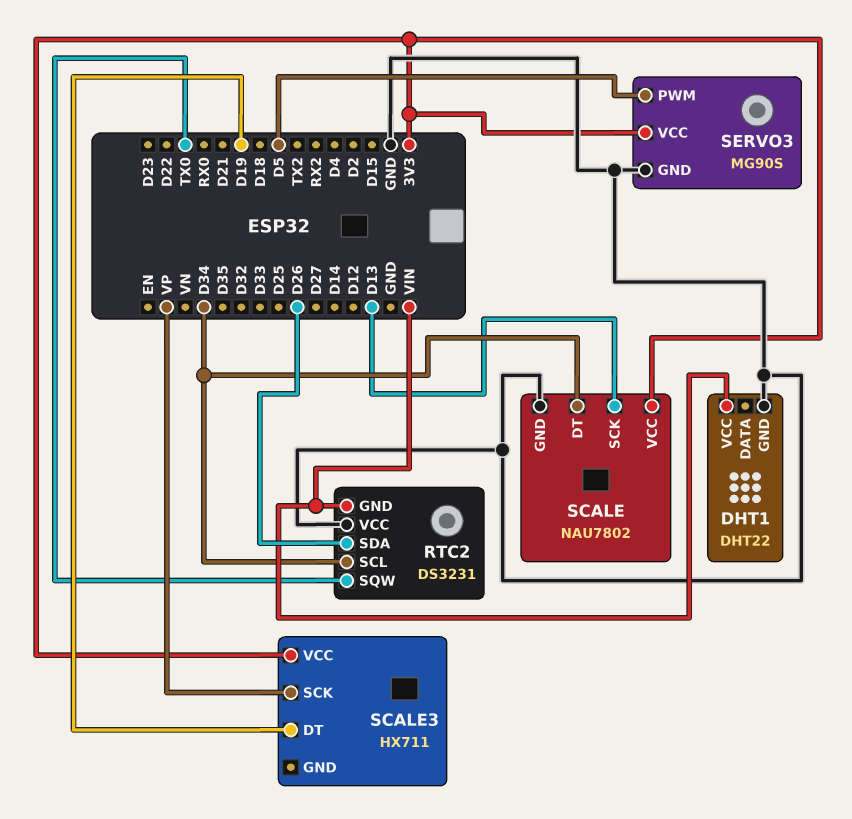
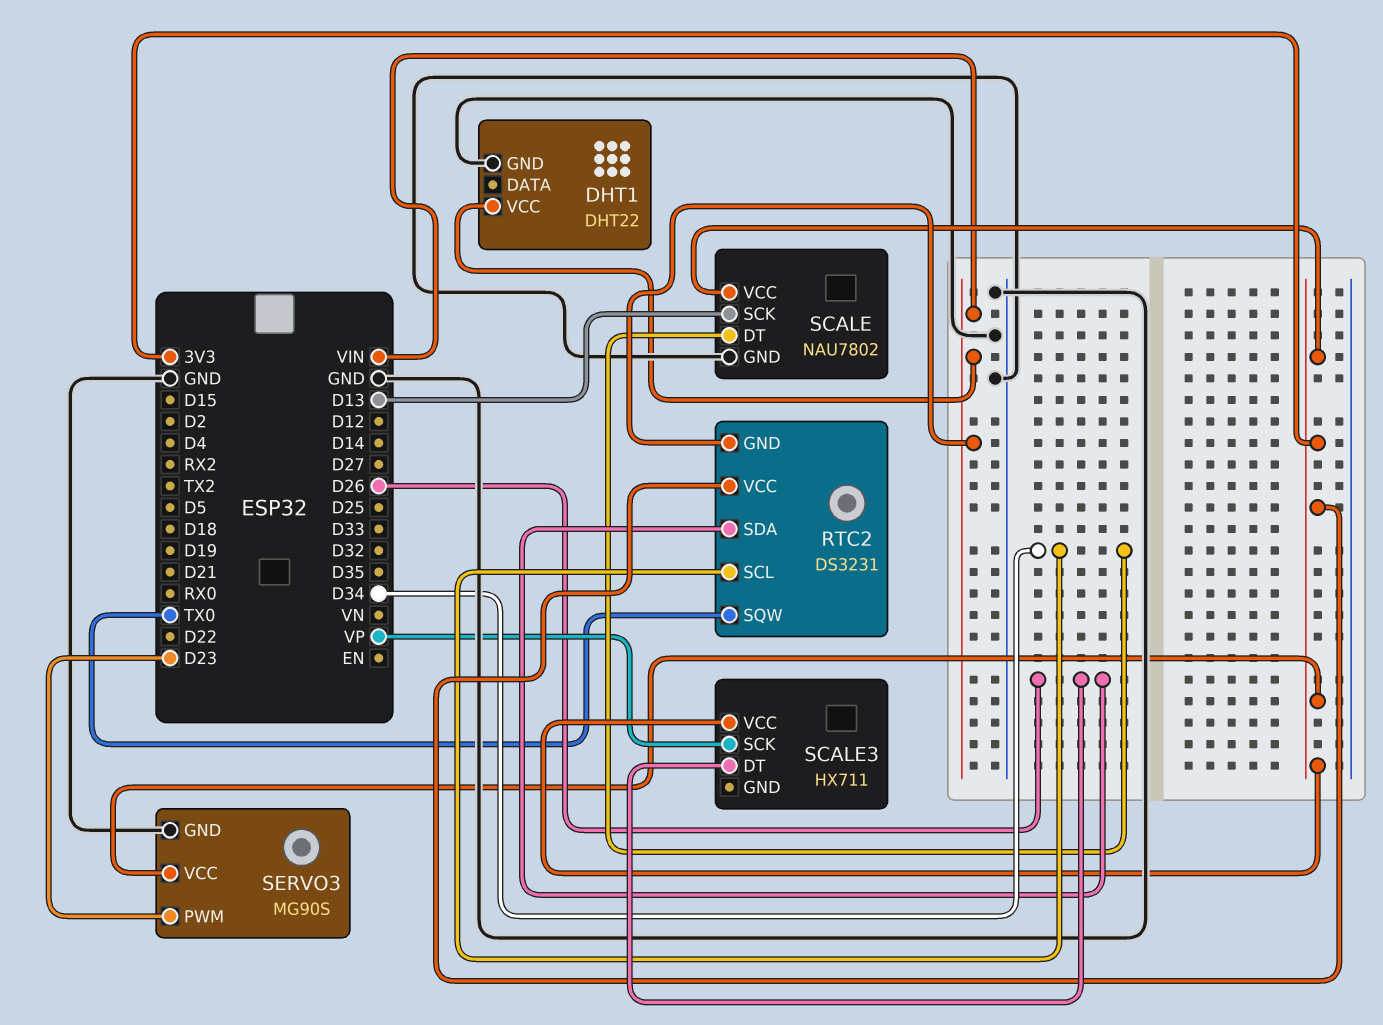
RTC2 pin VCC: GND -> 3V3
SCALE3 pin DT: D19 -> D26
SERVO3 pin PWM: D5 -> D23

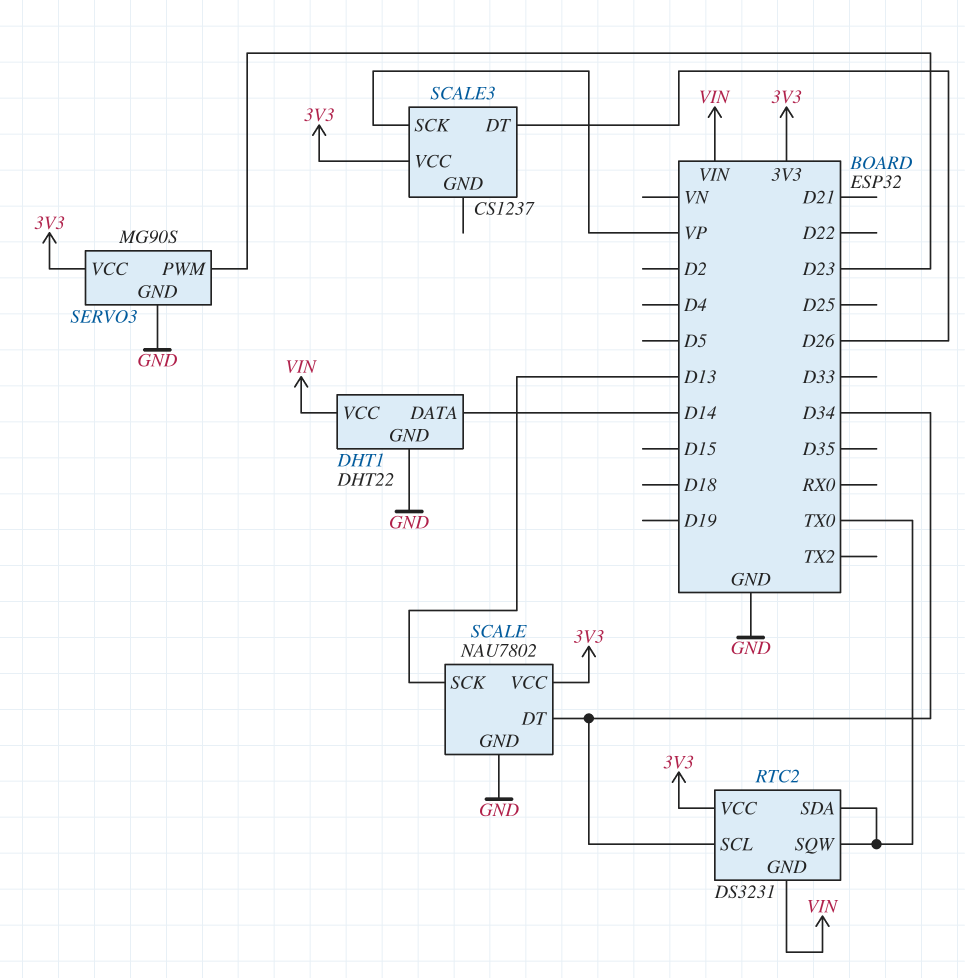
DHT1 pin DATA: none -> D14
RTC2 pin SDA: D26 -> TX0
SCALE3: HX711 -> CS1237

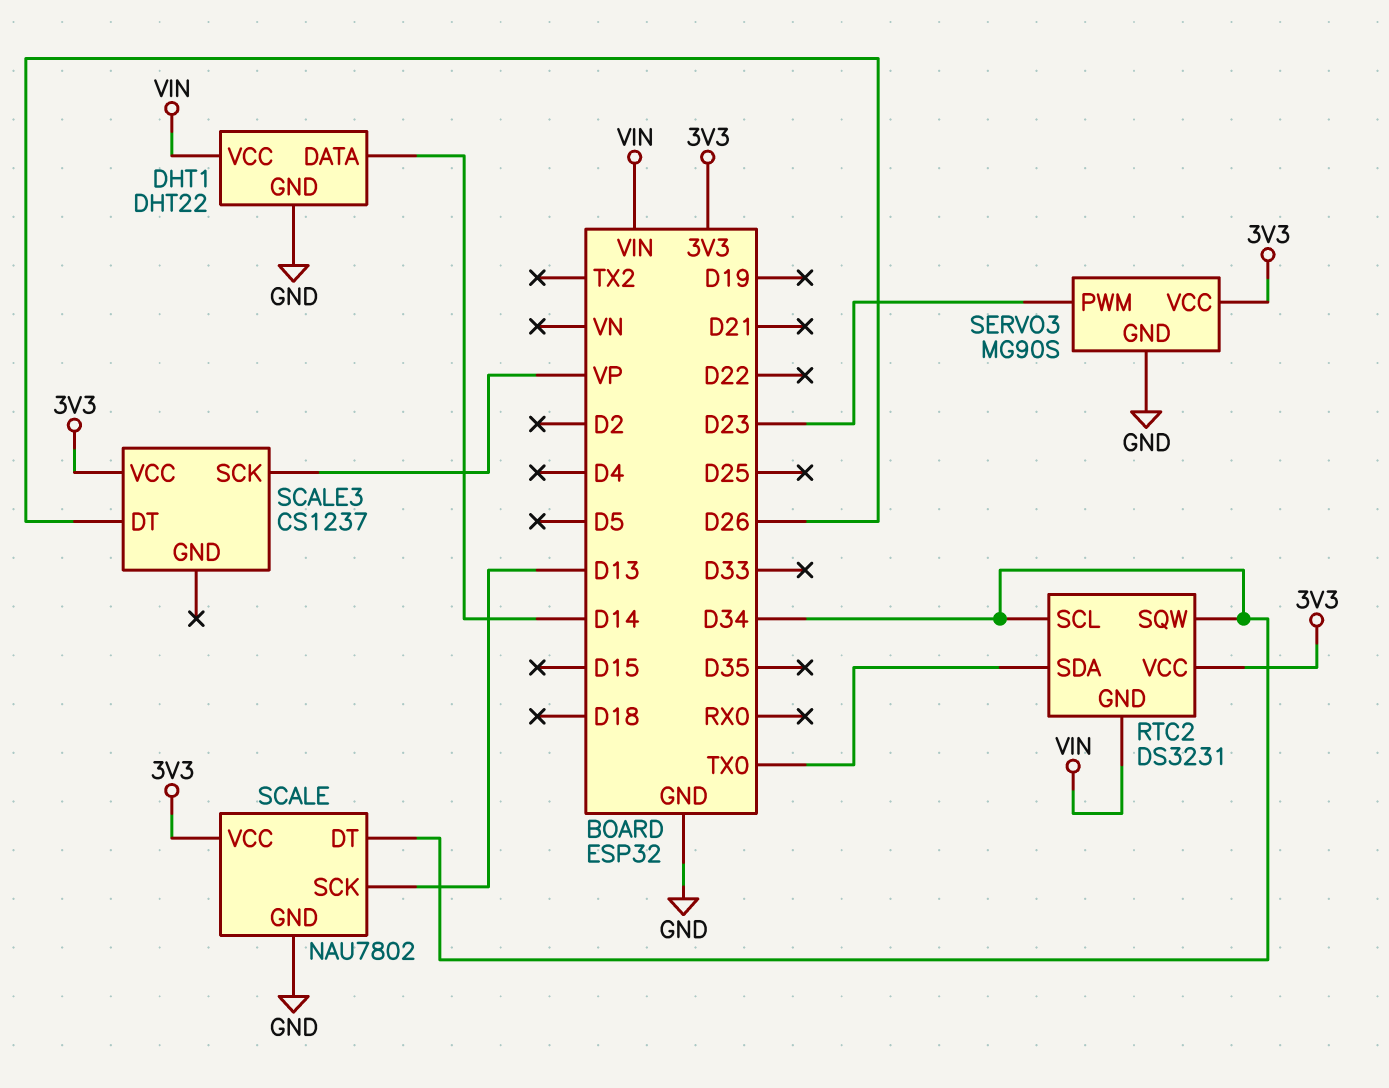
RTC2 pin SQW: TX0 -> D34

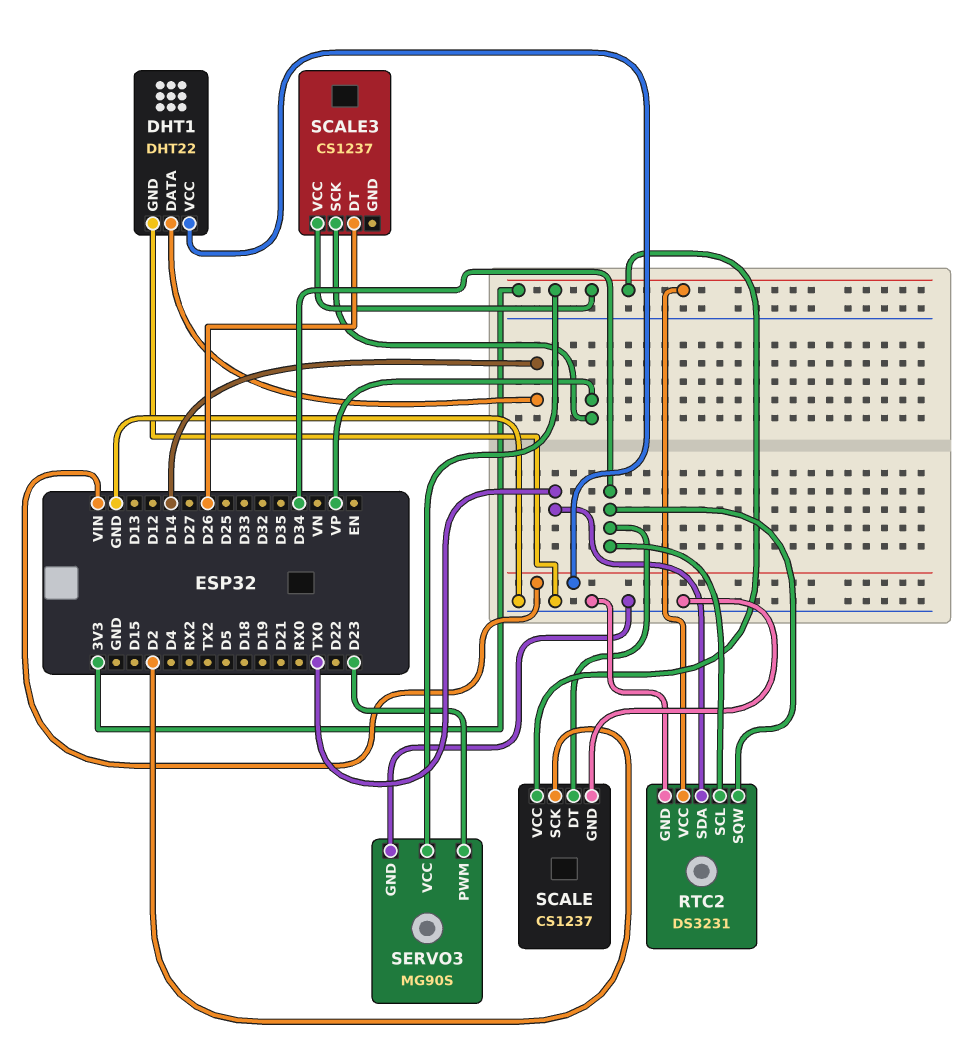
RTC2 pin GND: VIN -> GND
SCALE: NAU7802 -> CS1237
SCALE pin SCK: D13 -> D2

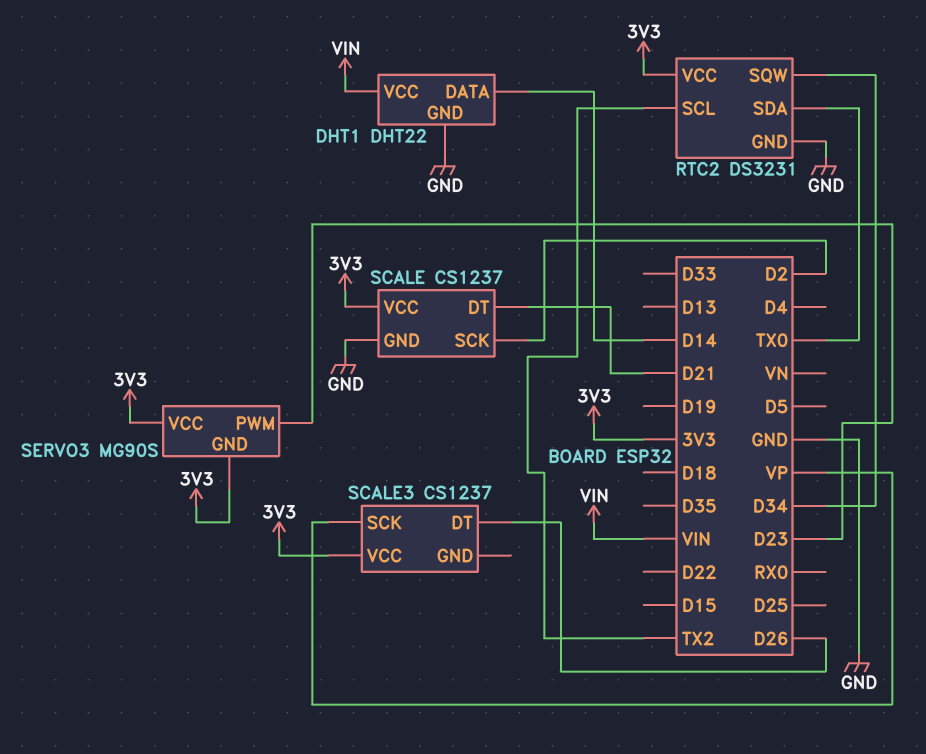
RTC2 pin SCL: D34 -> TX2
SCALE pin DT: D34 -> D21
SERVO3 pin GND: GND -> 3V3

